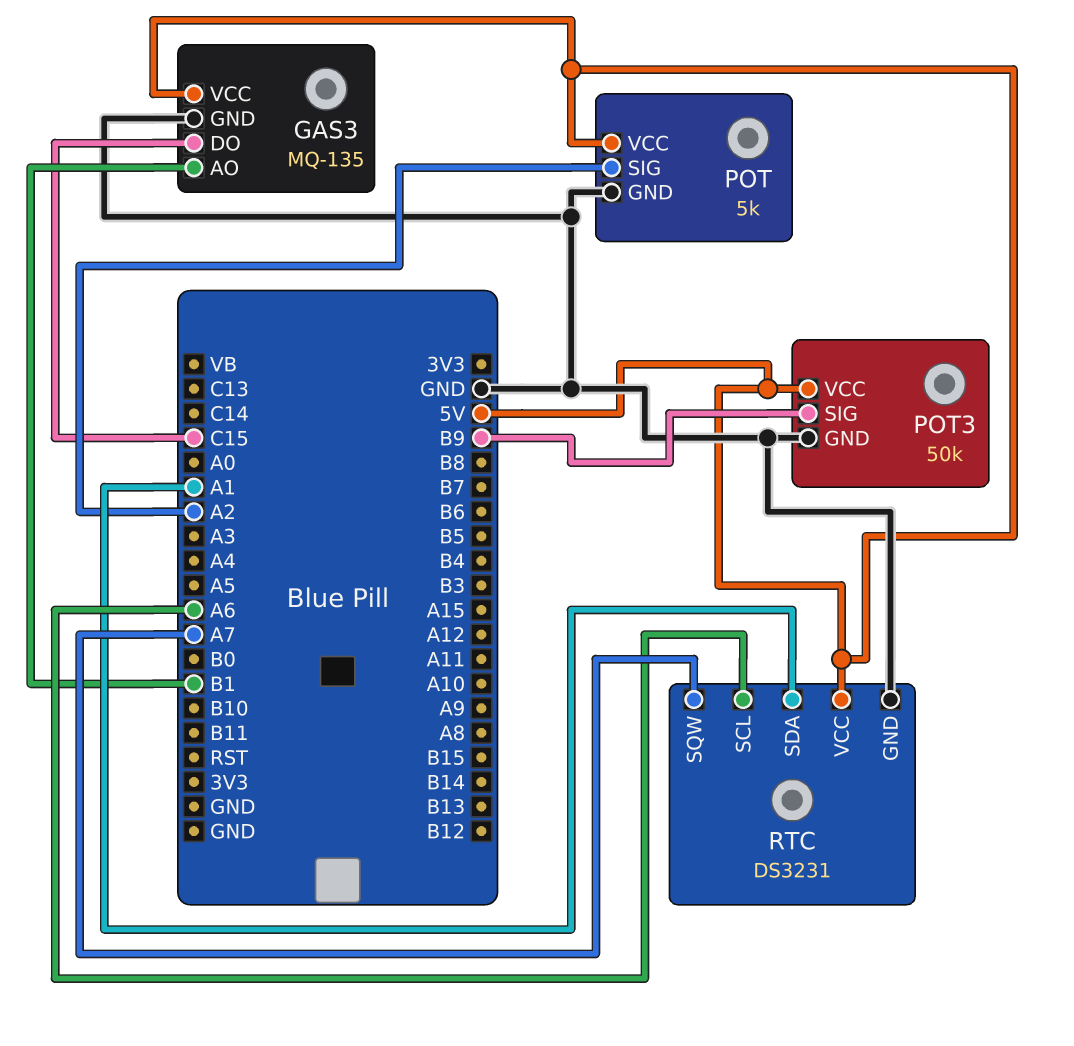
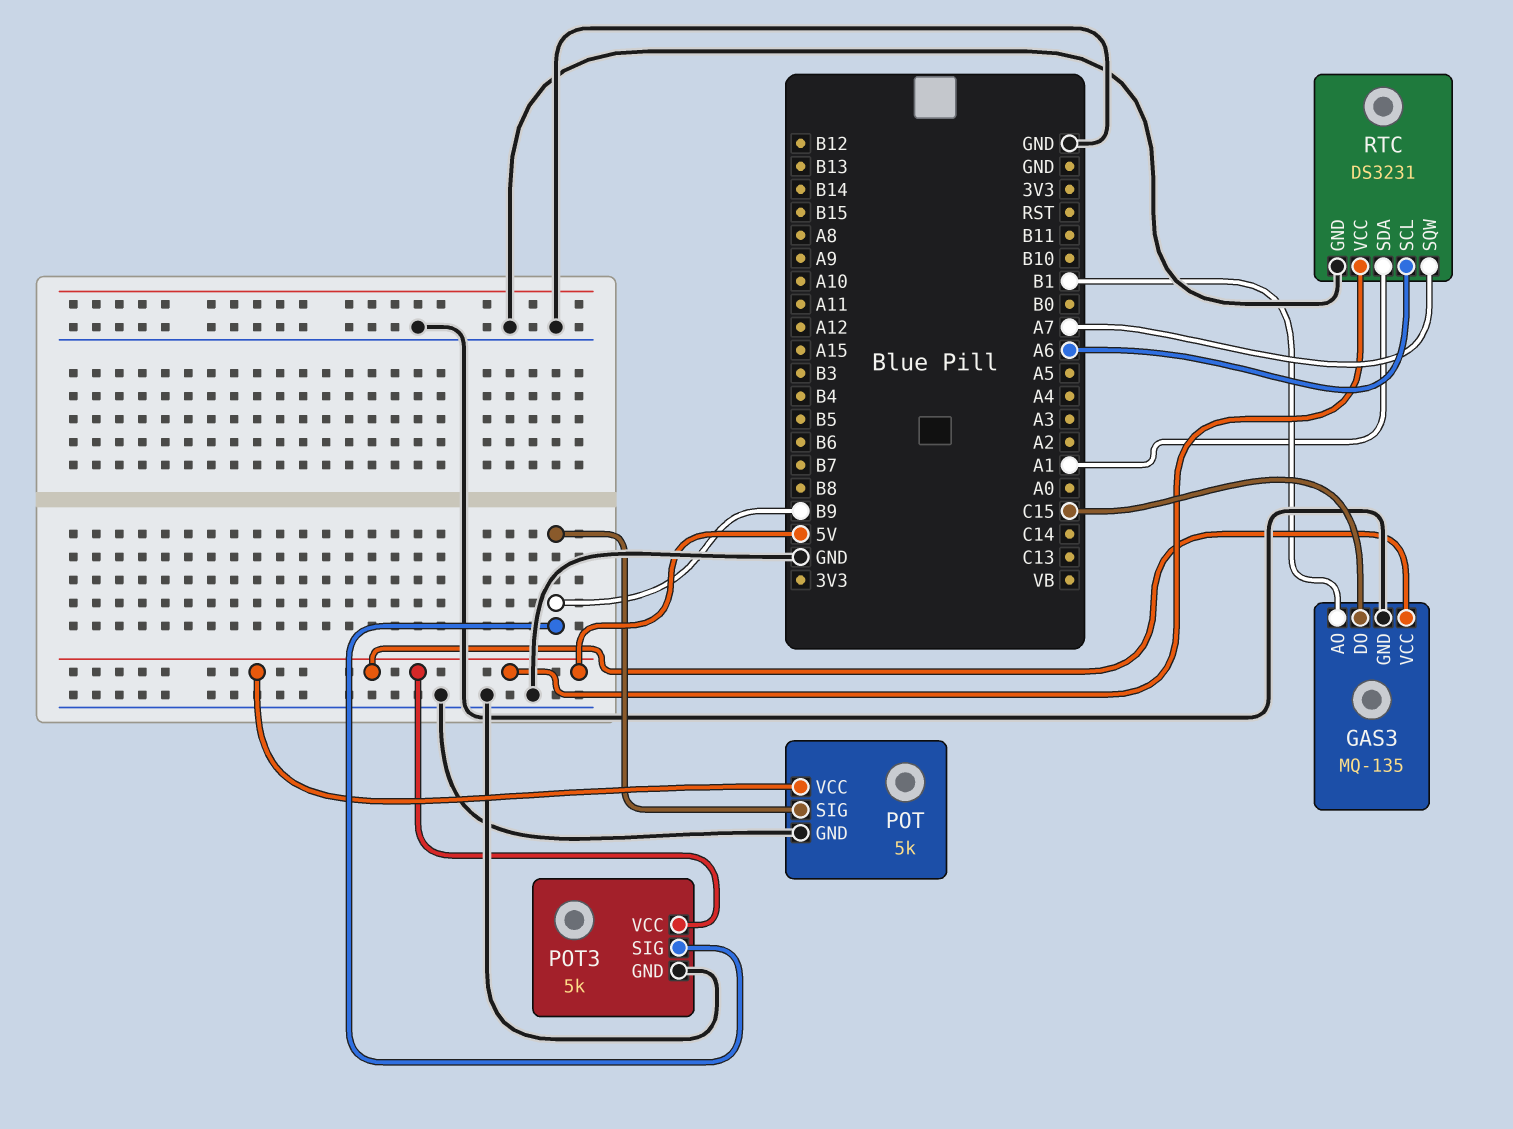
POT pin SIG: A2 -> B9
POT3: 50k -> 5k

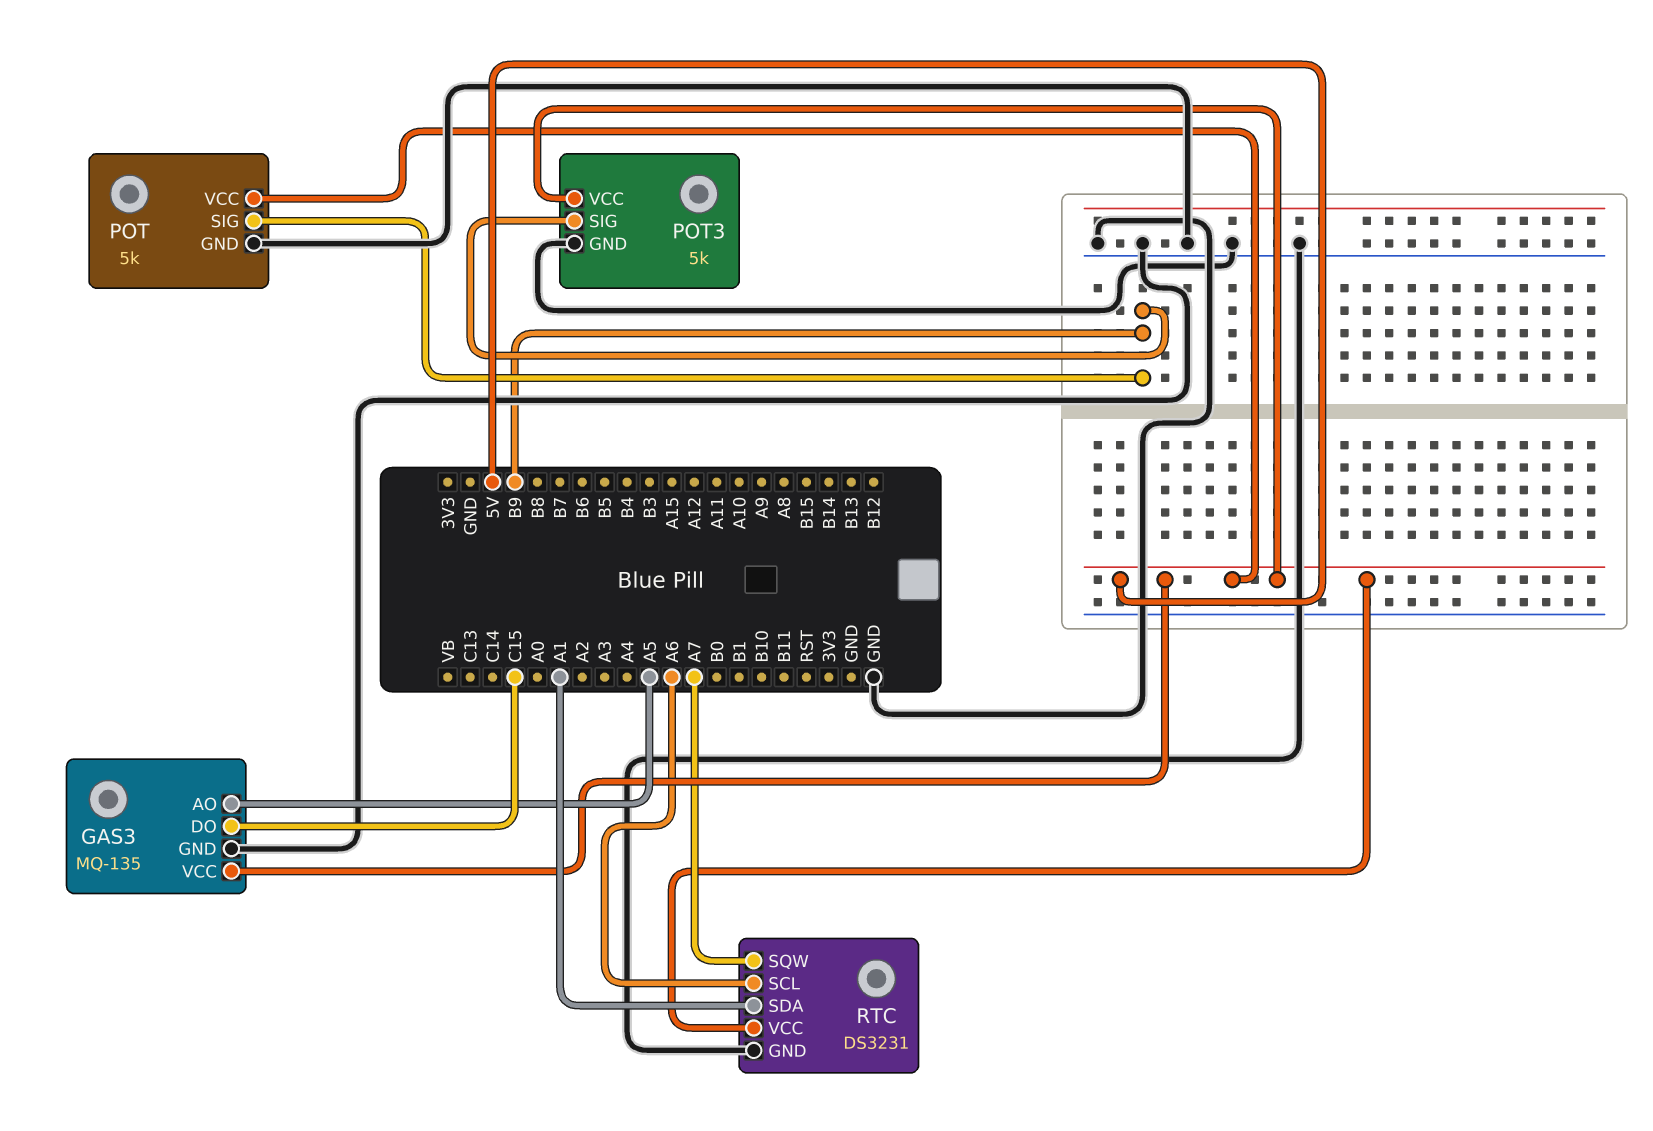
GAS3 pin AO: B1 -> A5

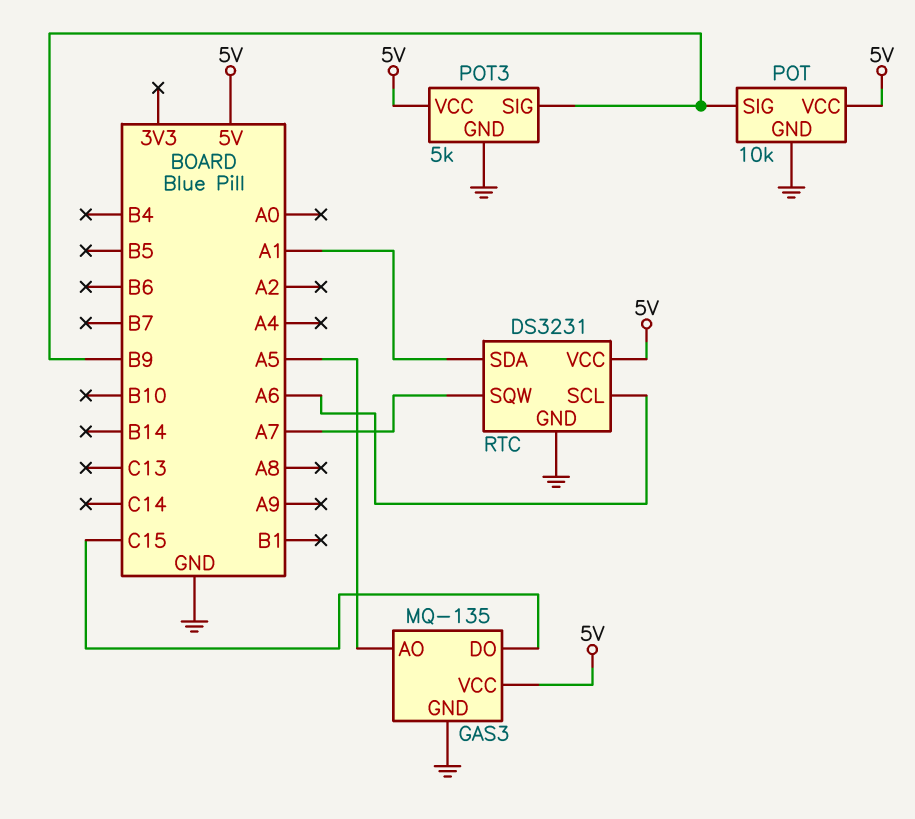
POT: 5k -> 10k

